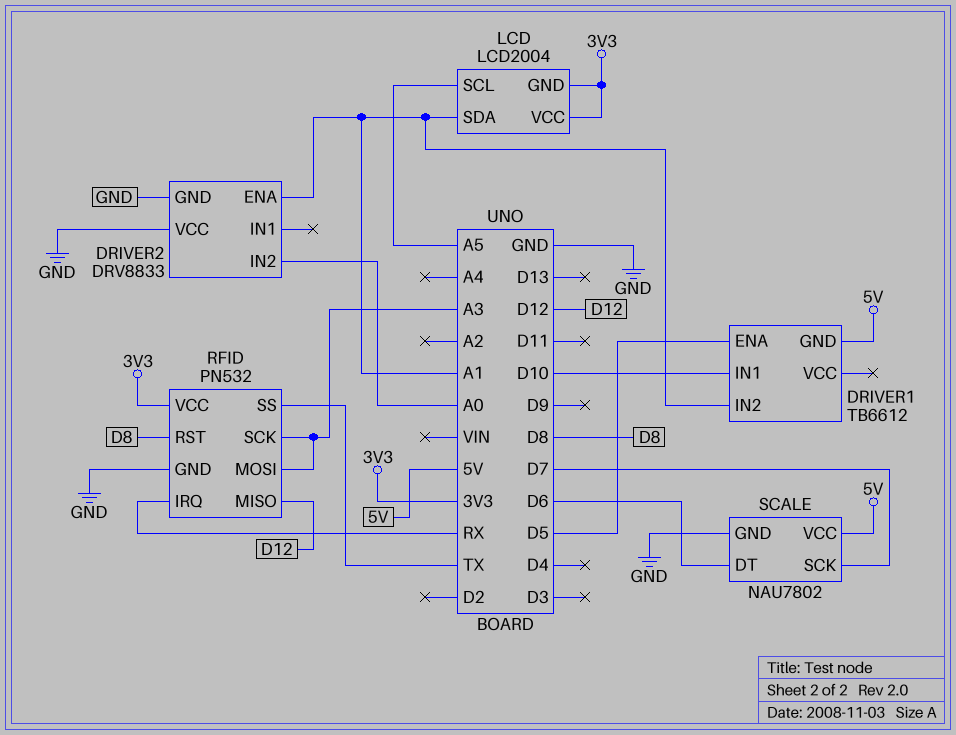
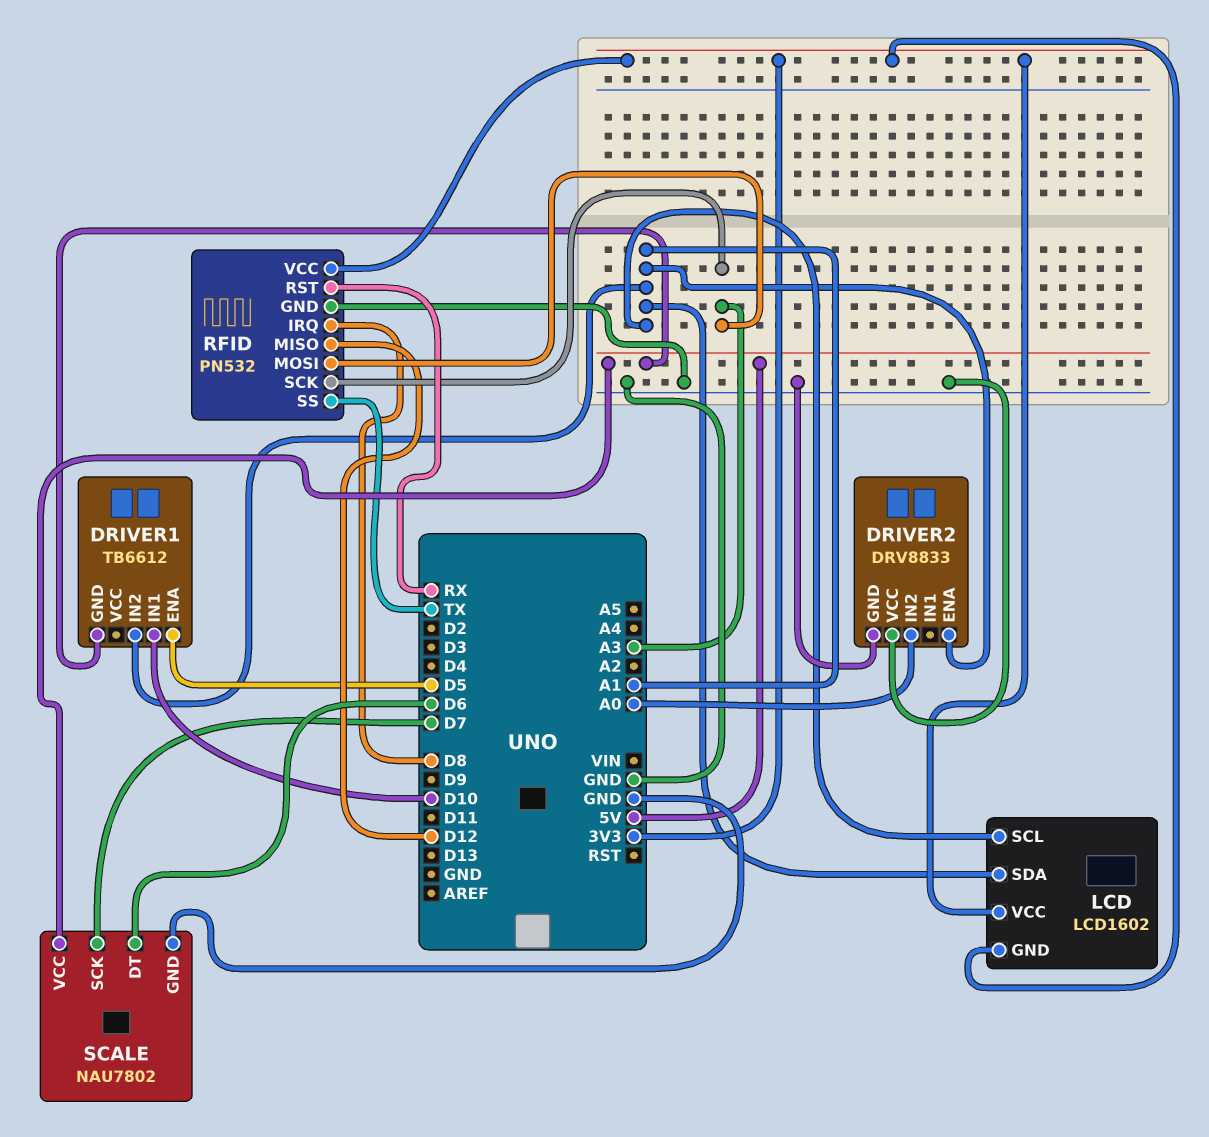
LCD: LCD2004 -> LCD1602
LCD pin SCL: A5 -> A1
RFID pin IRQ: RX -> D8
RFID pin RST: D8 -> RX

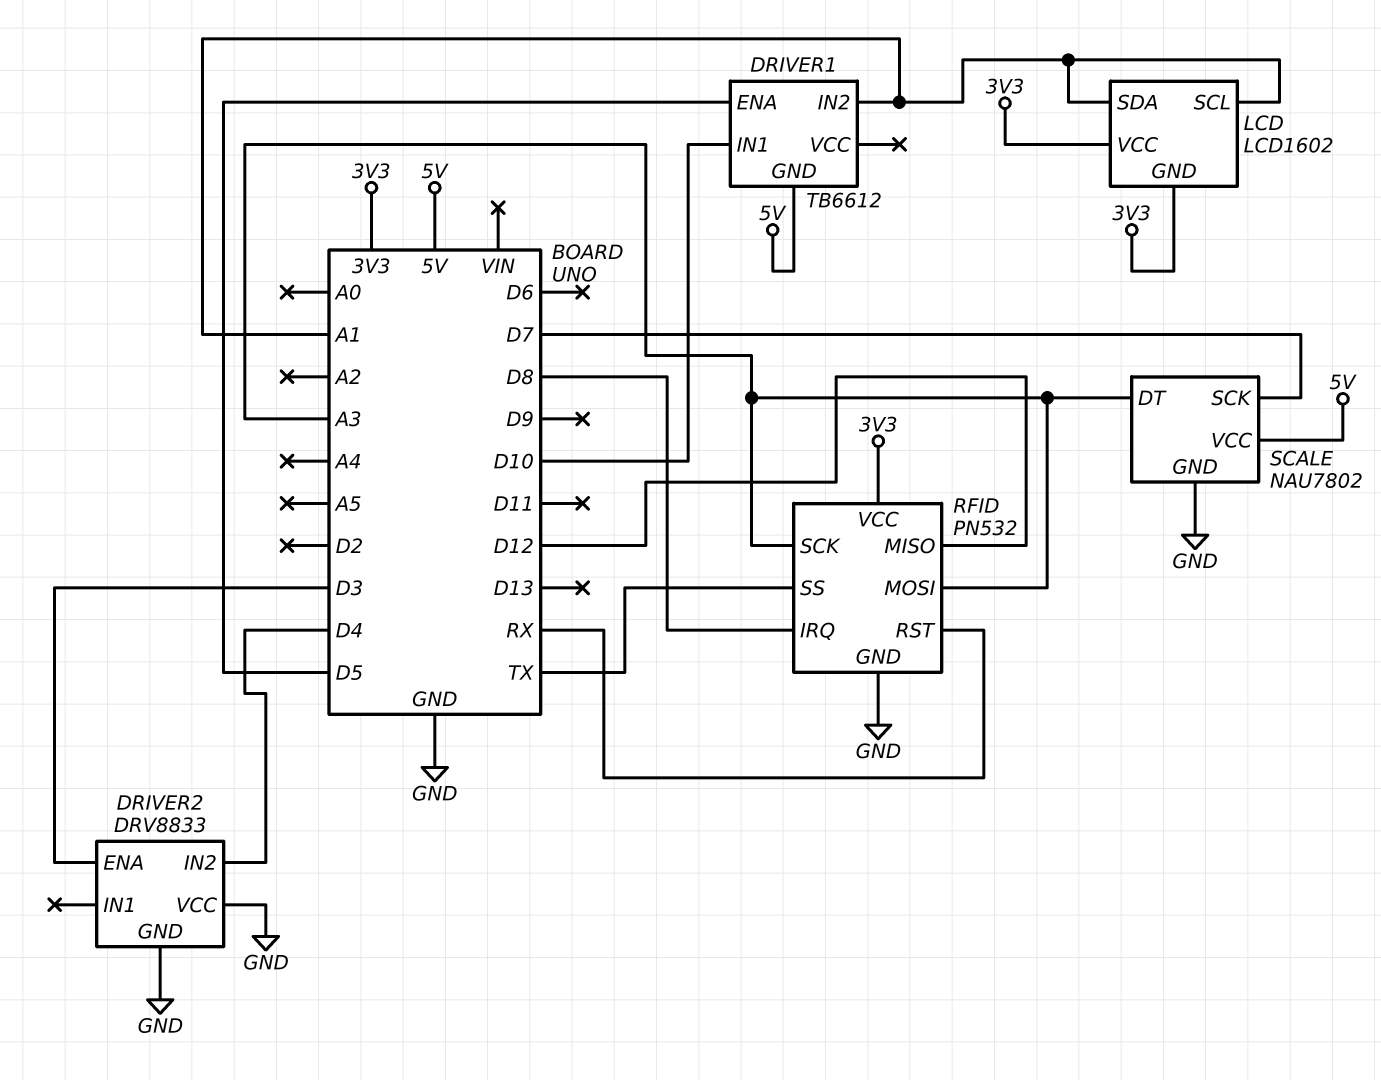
DRIVER2 pin ENA: A1 -> D3
DRIVER2 pin IN2: A0 -> D4
SCALE pin DT: D6 -> A3

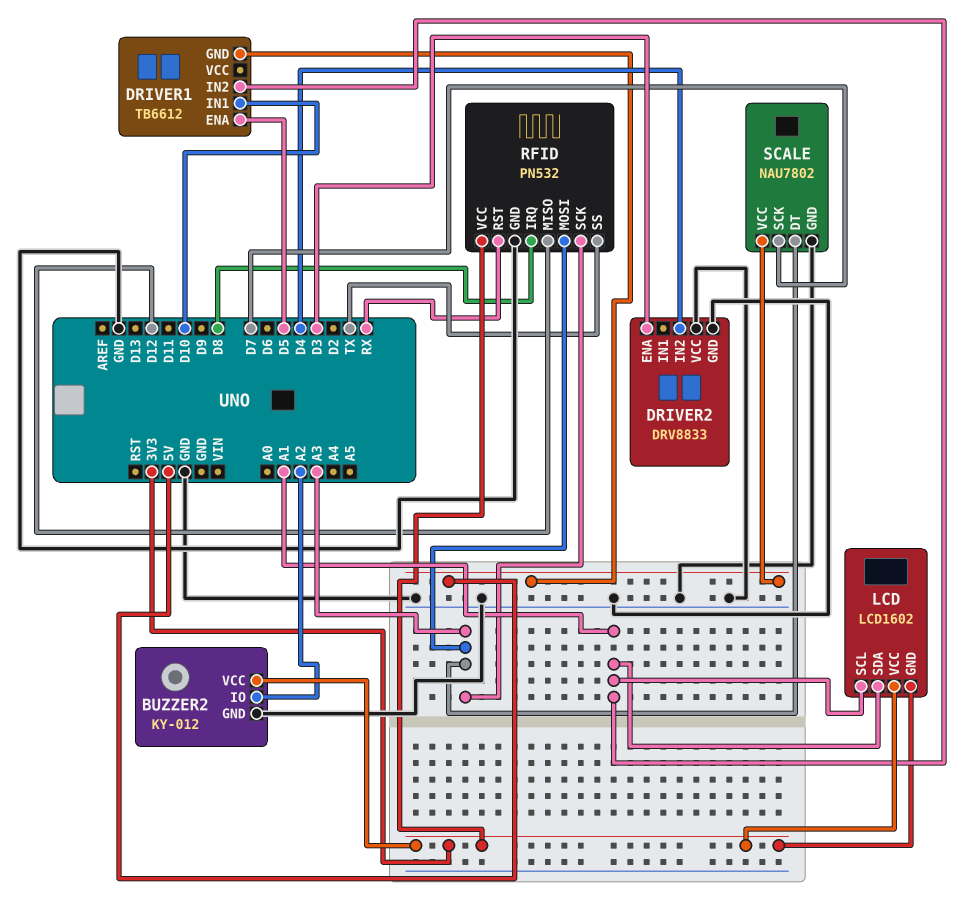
BUZZER2: none -> KY-012
BUZZER2 pin GND: none -> GND
BUZZER2 pin IO: none -> A2
BUZZER2 pin VCC: none -> 3V3

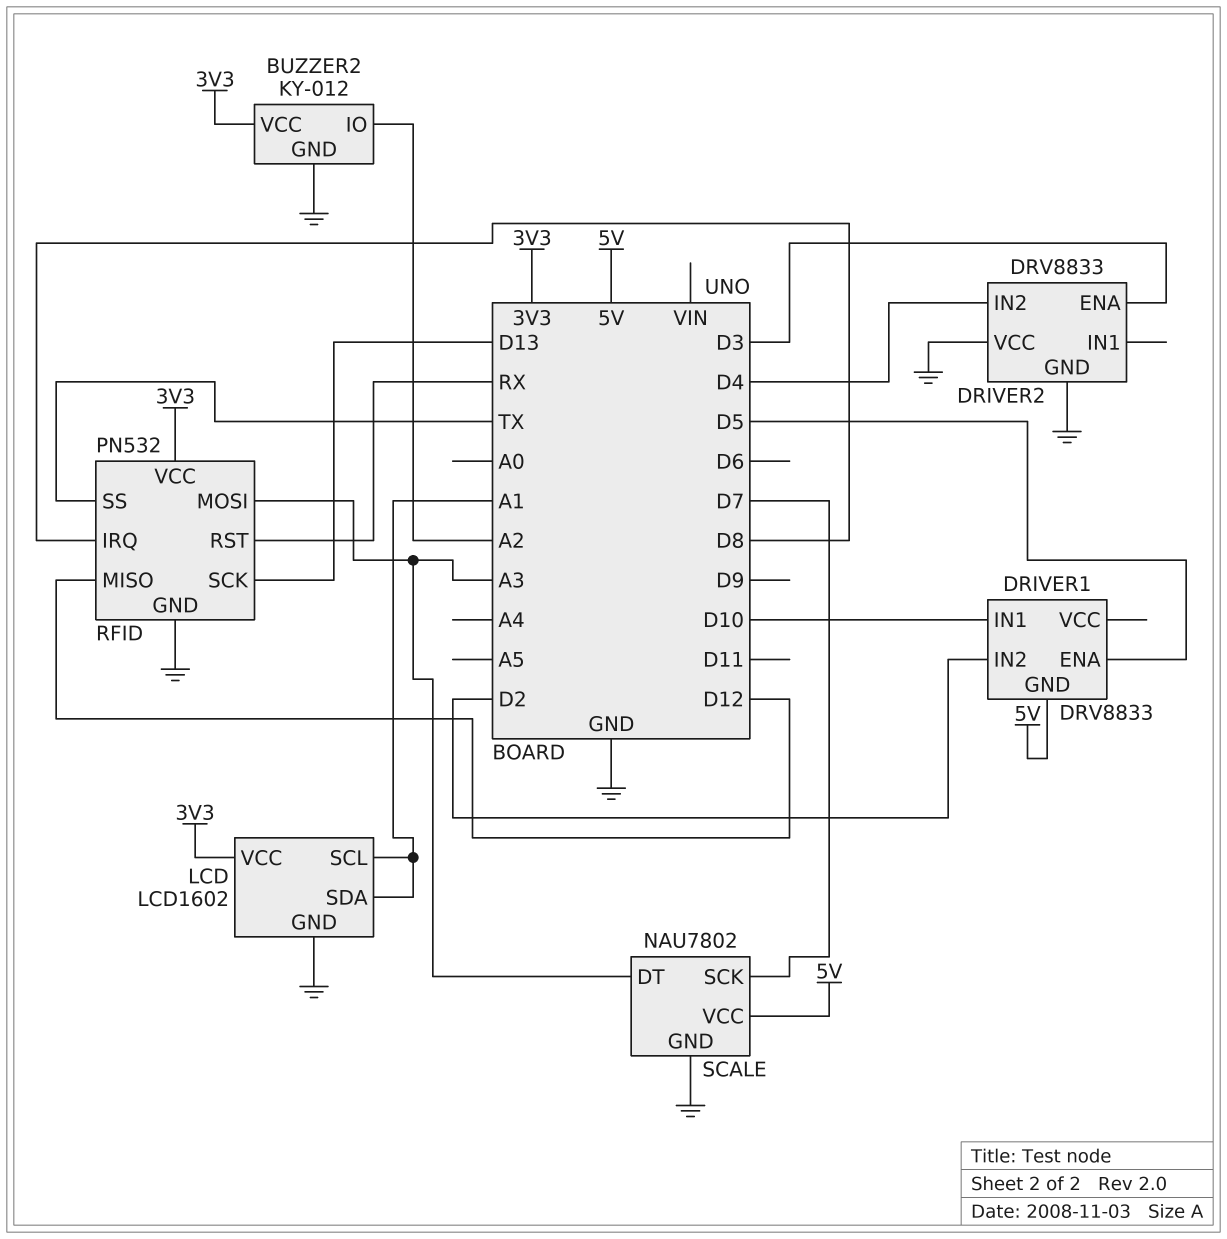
DRIVER1: TB6612 -> DRV8833
DRIVER1 pin IN2: A1 -> D2
LCD pin GND: 3V3 -> GND
RFID pin SCK: A3 -> D13

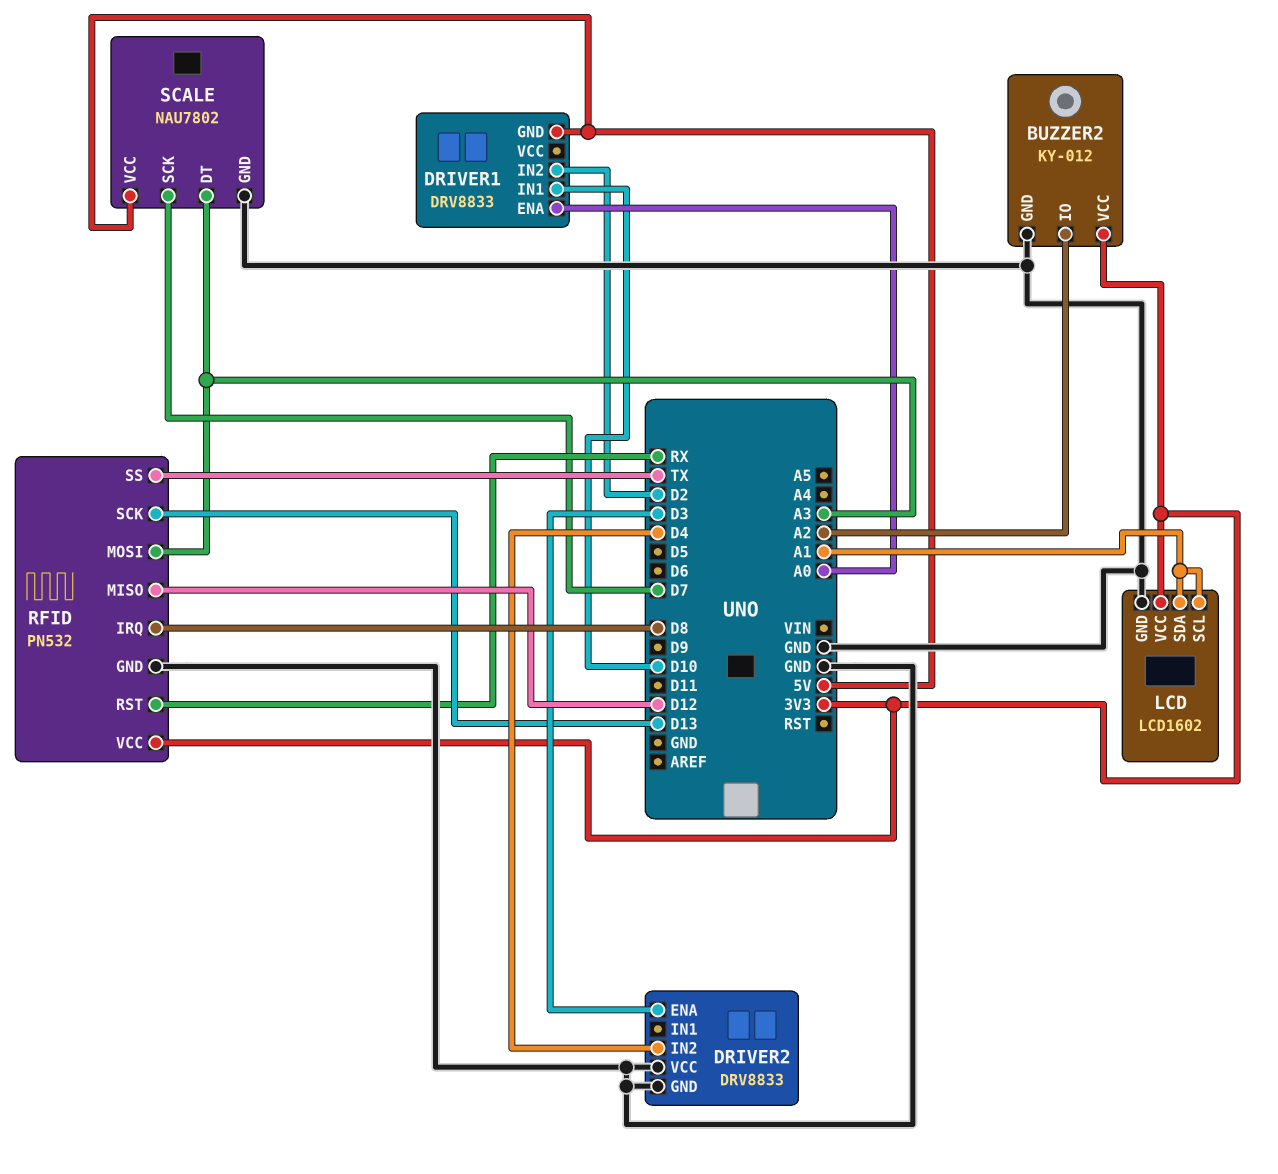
DRIVER1 pin ENA: D5 -> A0

